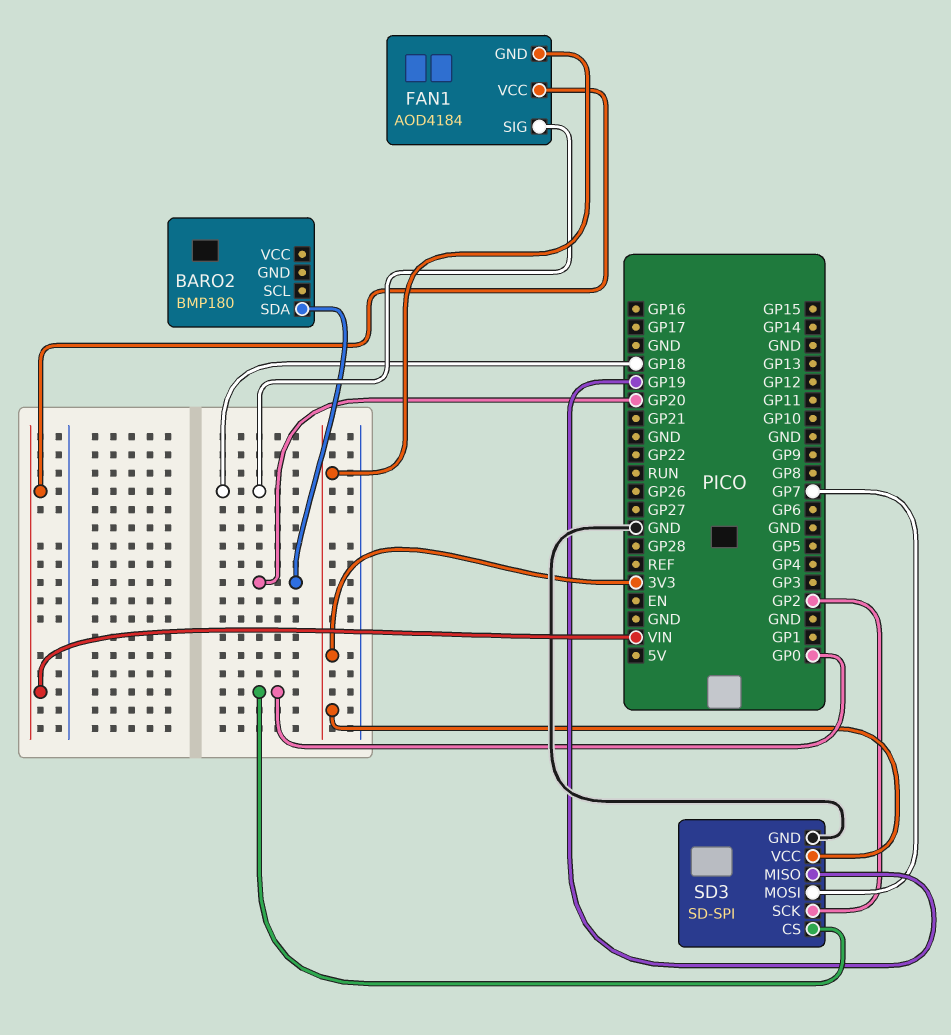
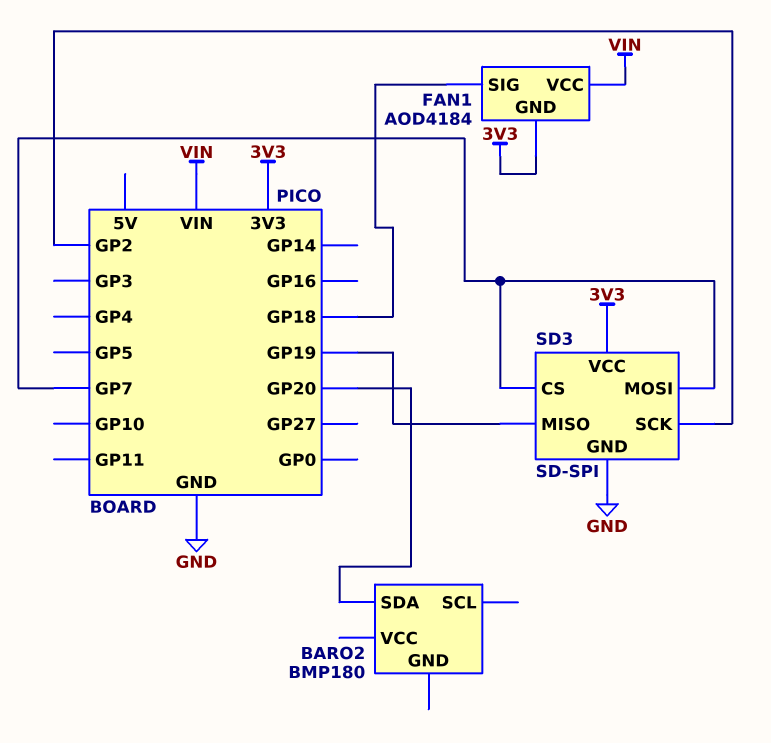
SD3 pin CS: GP0 -> GP7

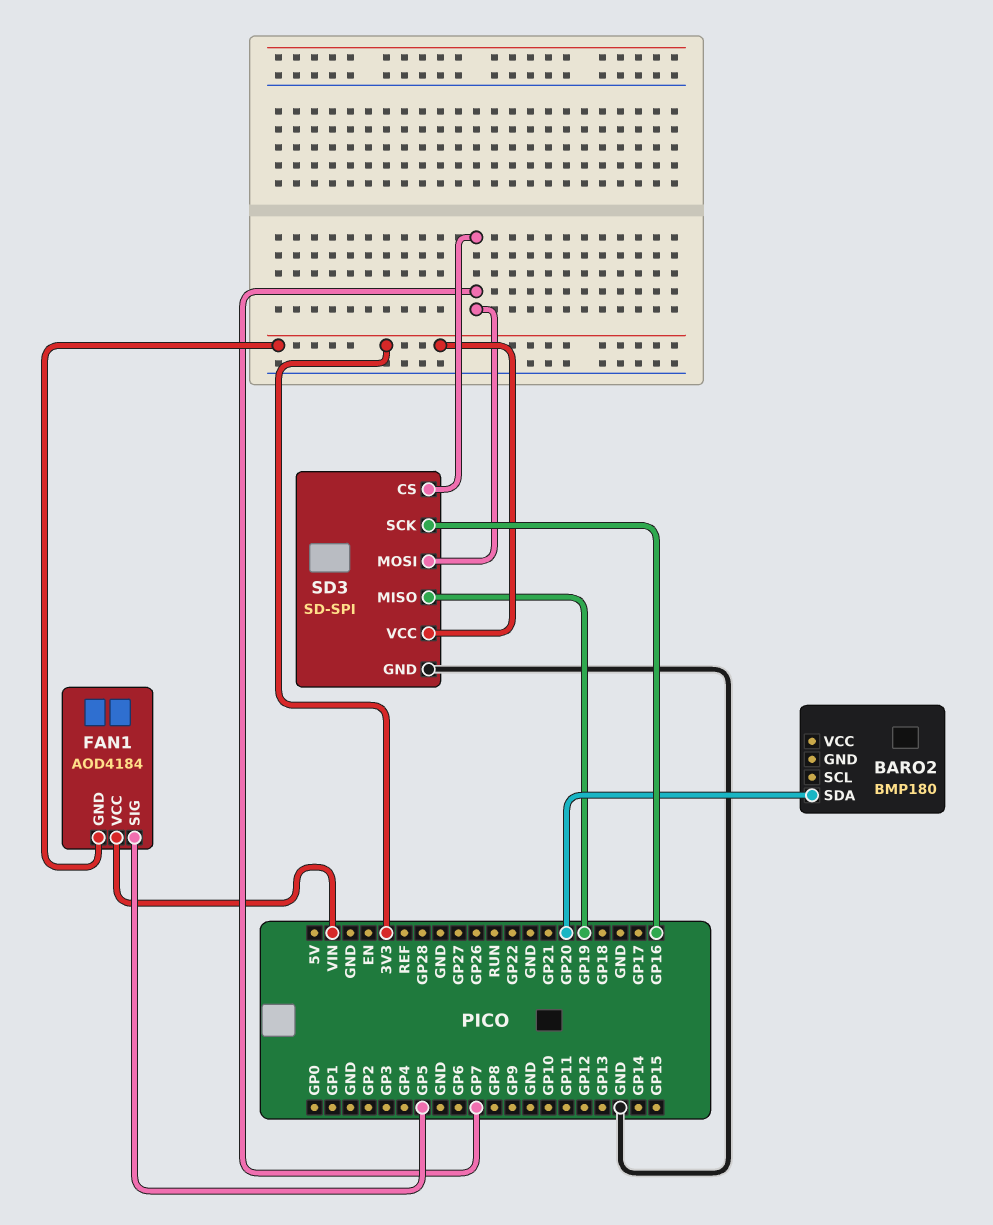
FAN1 pin SIG: GP18 -> GP5
SD3 pin SCK: GP2 -> GP16

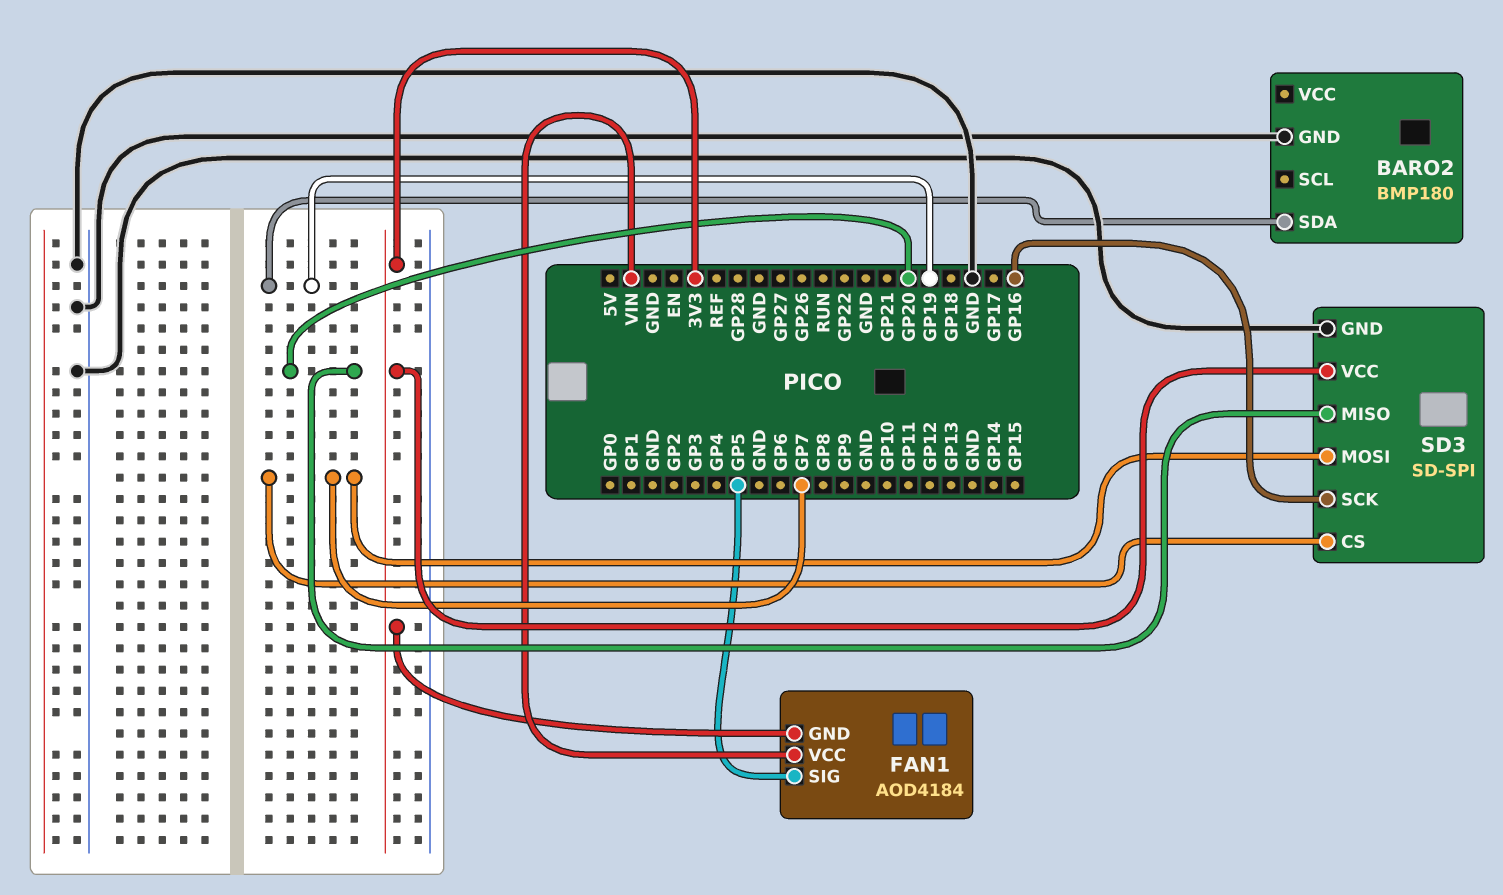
BARO2 pin GND: none -> GND
BARO2 pin SDA: GP20 -> GP19
SD3 pin MISO: GP19 -> GP20

